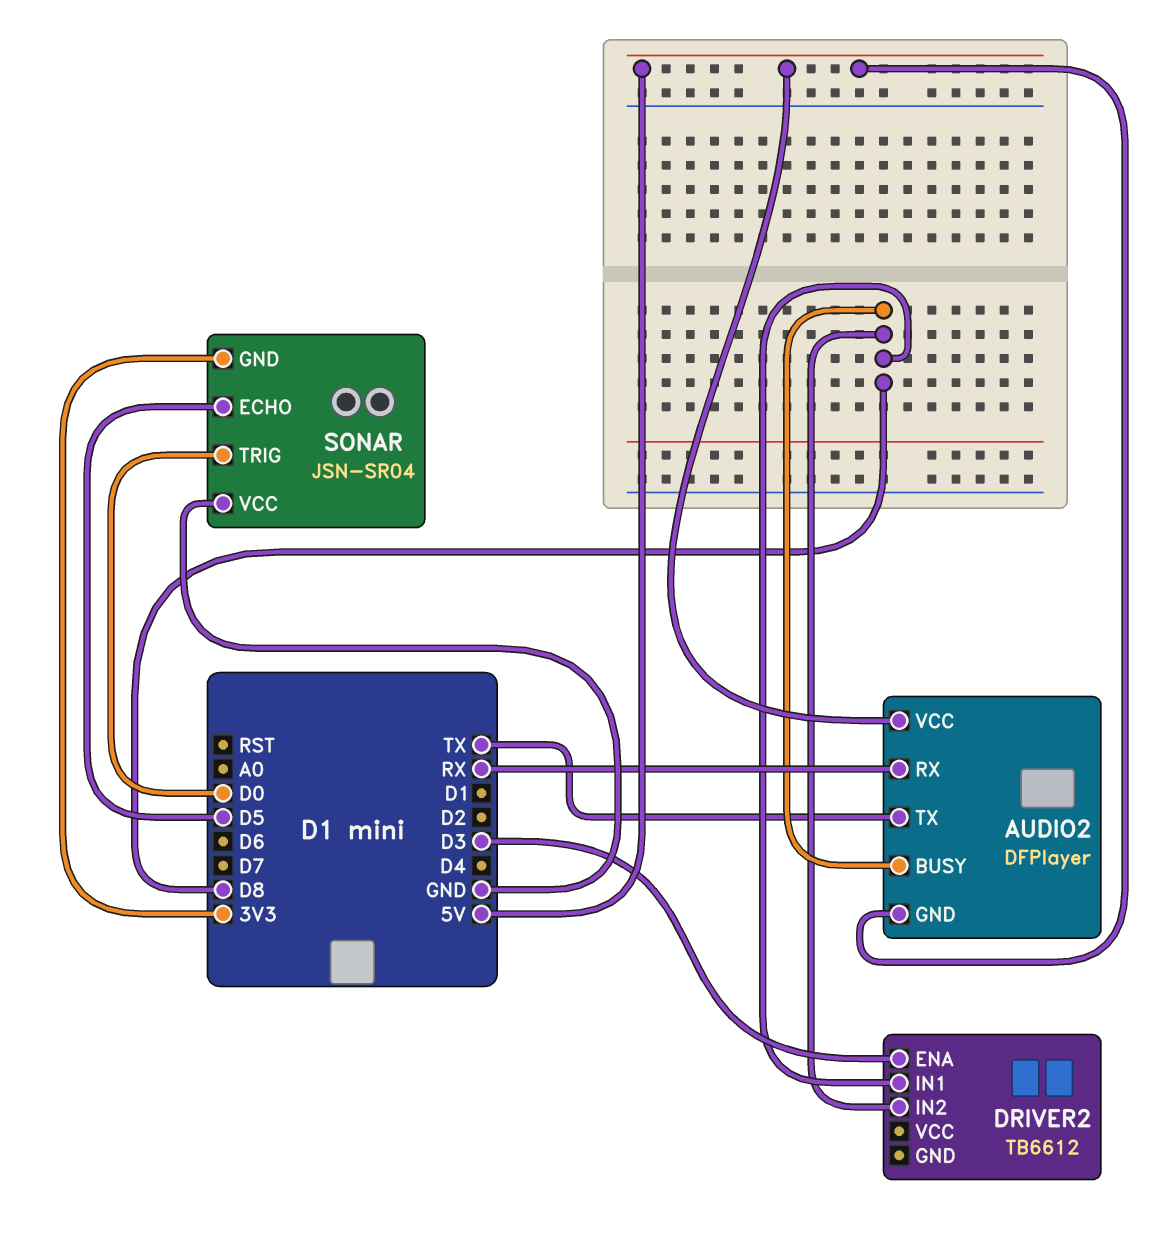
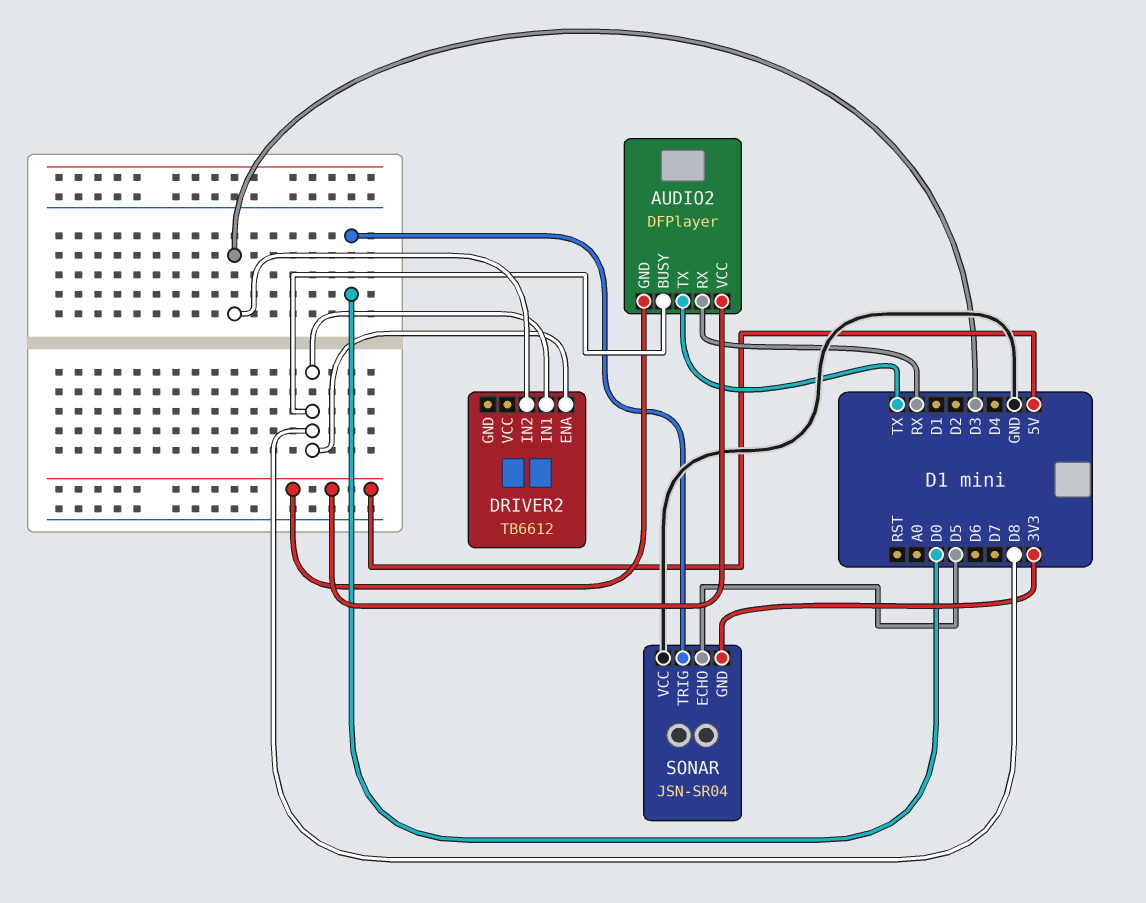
DRIVER2 pin ENA: D3 -> D8
DRIVER2 pin IN2: D8 -> D3

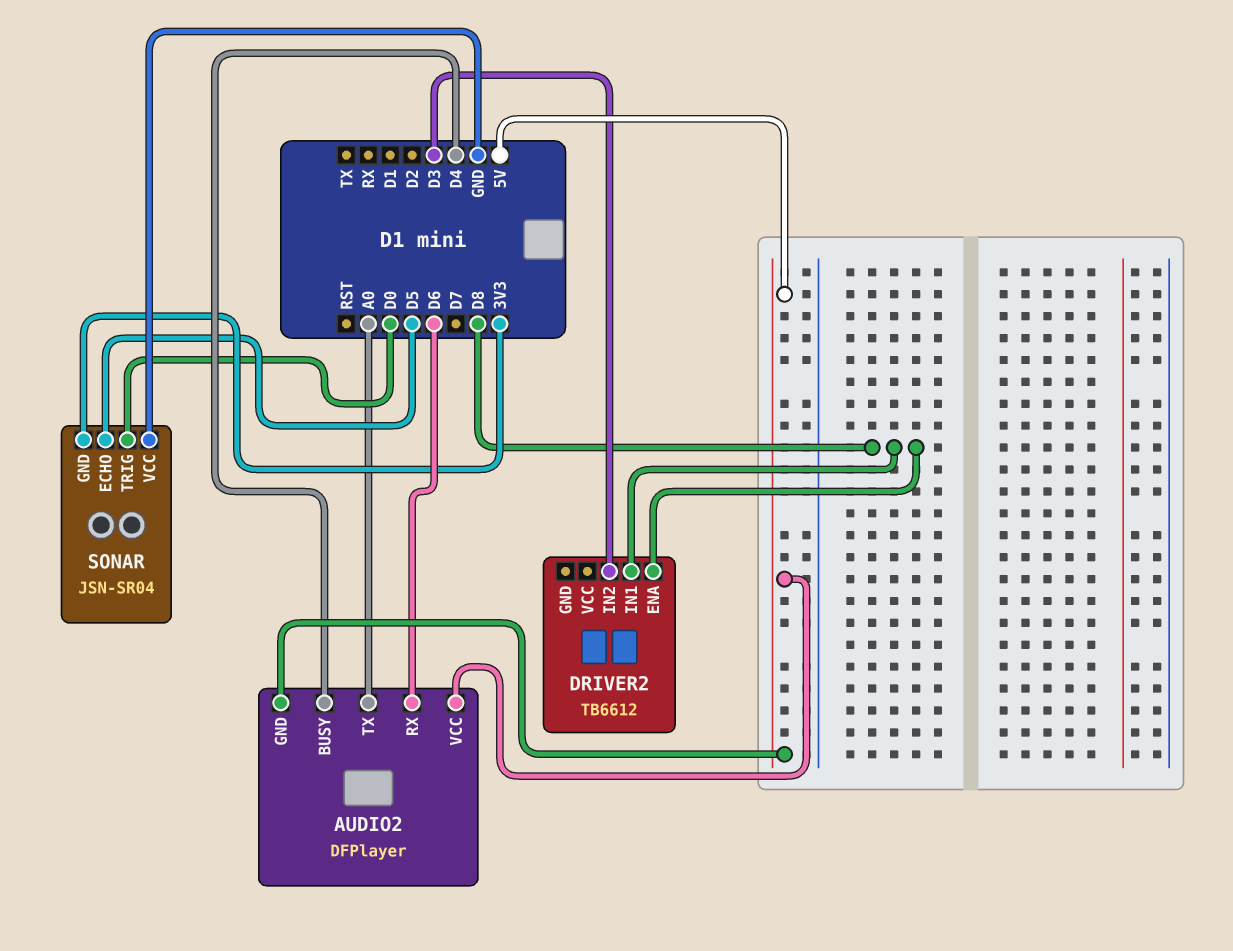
AUDIO2 pin BUSY: D8 -> D4
AUDIO2 pin RX: RX -> D6
AUDIO2 pin TX: TX -> A0

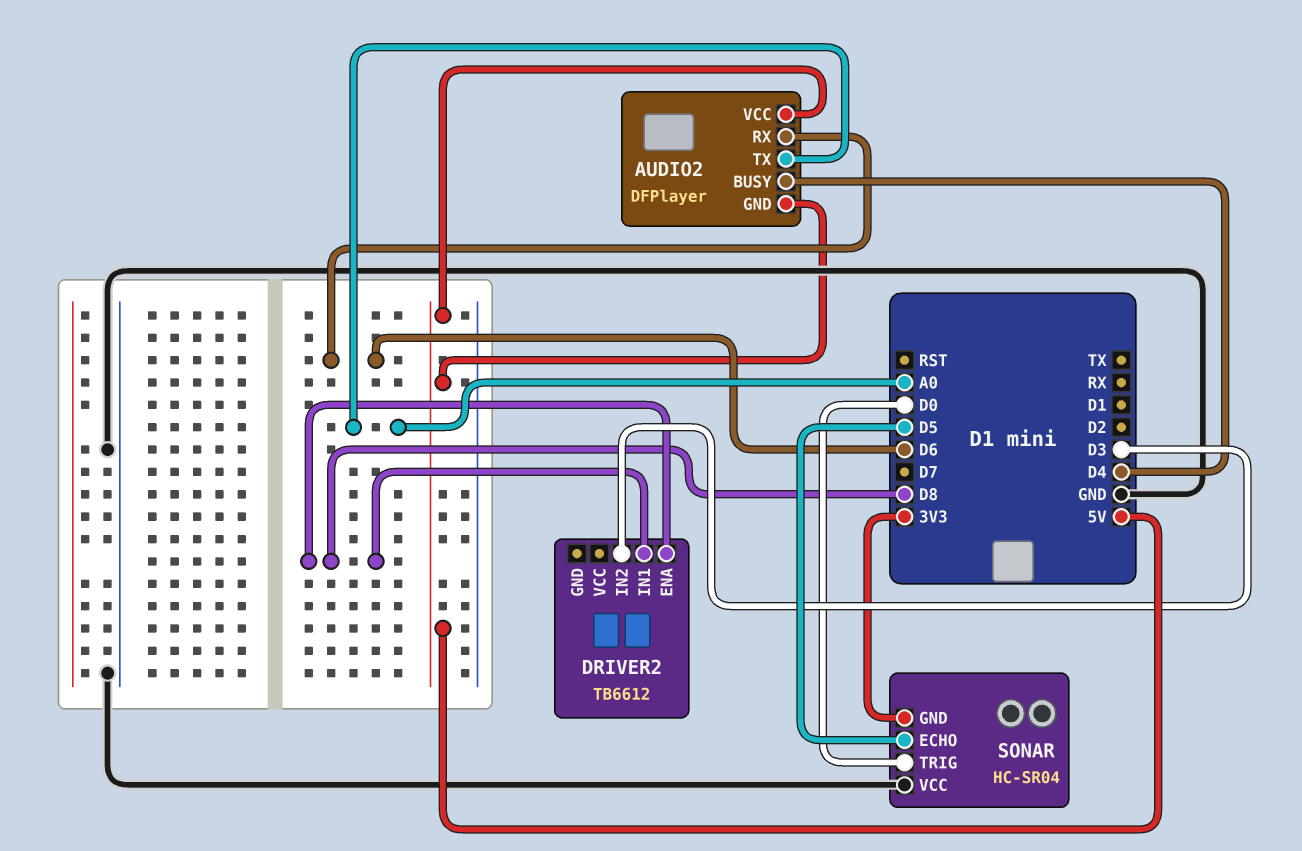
SONAR: JSN-SR04 -> HC-SR04

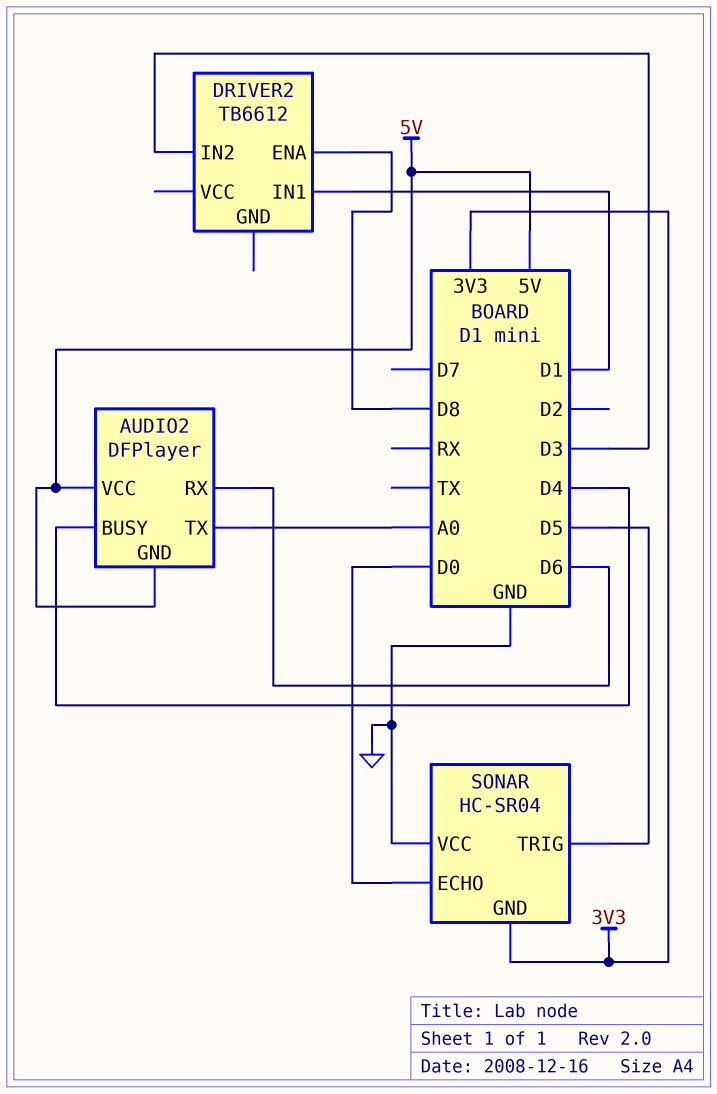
DRIVER2 pin IN1: D8 -> D1
SONAR pin ECHO: D5 -> D0
SONAR pin TRIG: D0 -> D5

